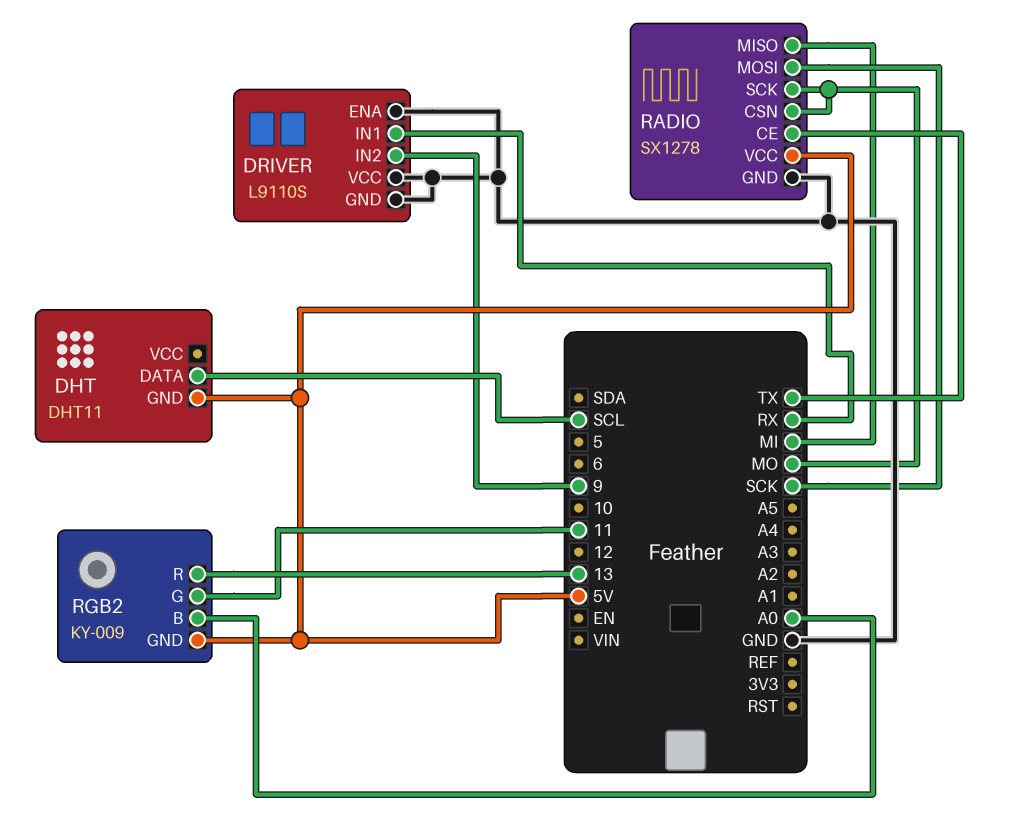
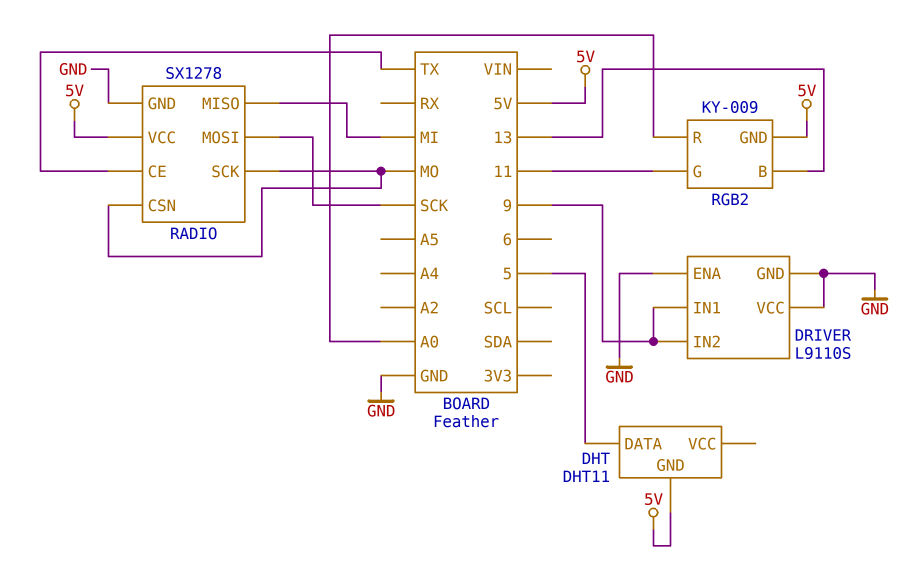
DHT pin DATA: SCL -> 5
DRIVER pin IN1: RX -> 9
RGB2 pin B: A0 -> 13
RGB2 pin R: 13 -> A0

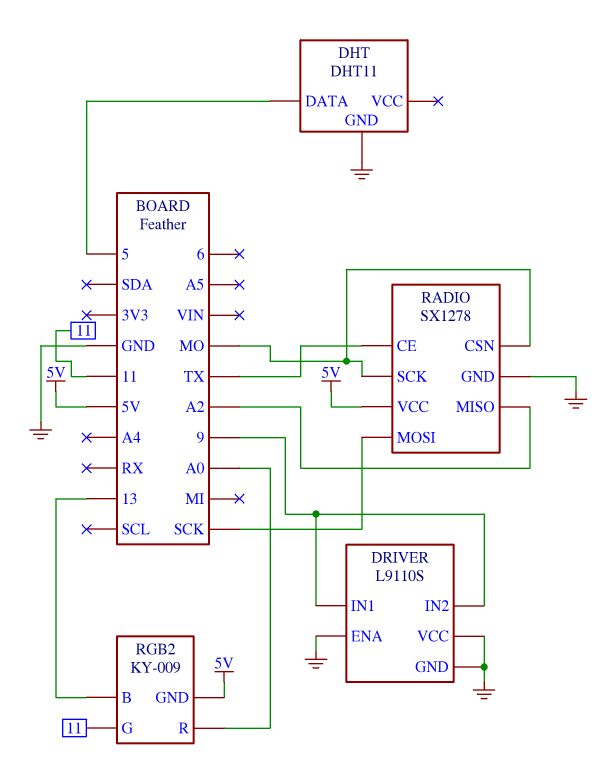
DHT pin GND: 5V -> GND
RADIO pin MISO: MI -> A2

